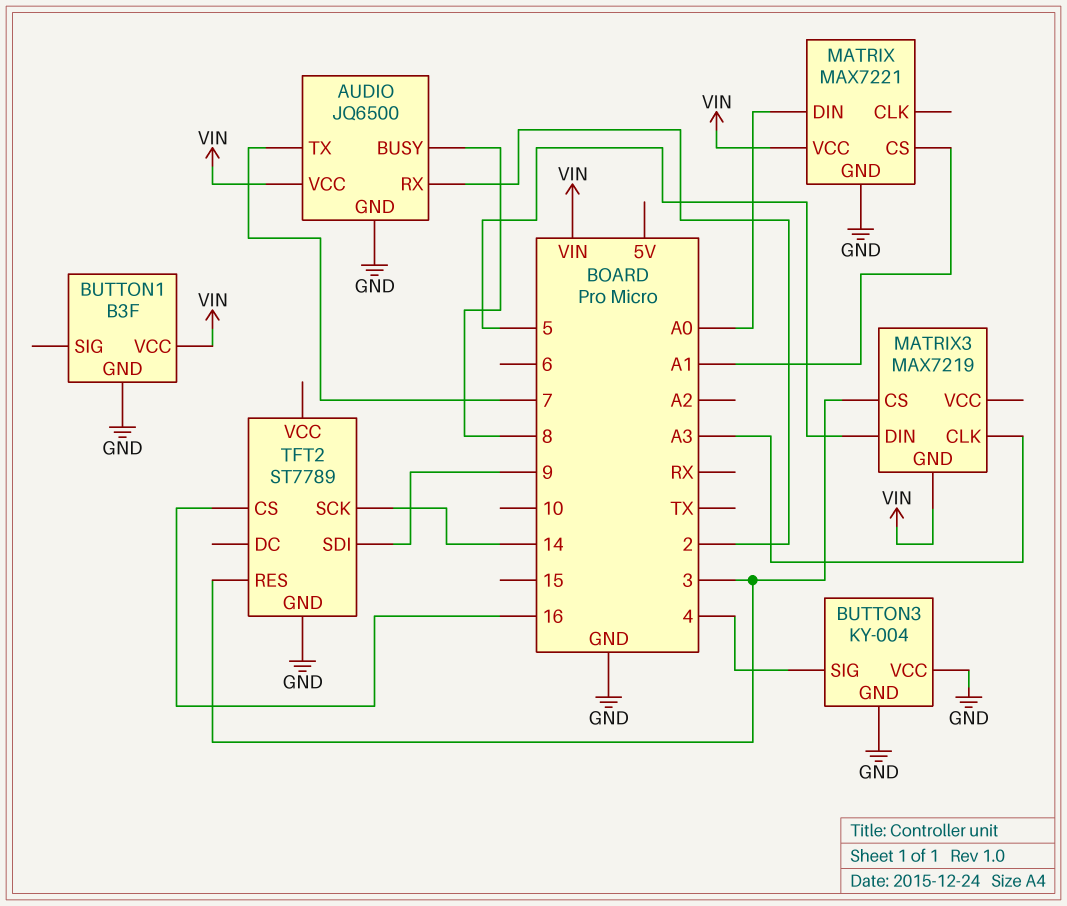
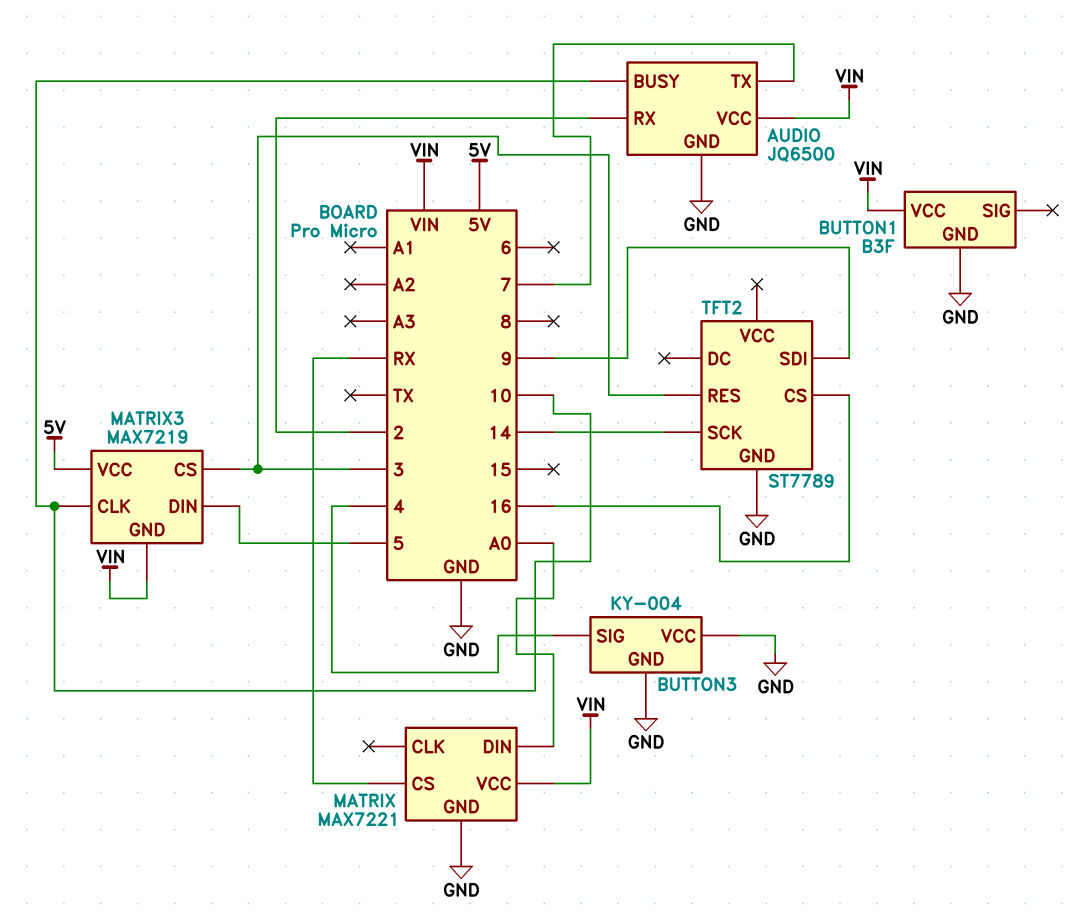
AUDIO pin BUSY: 8 -> 10
MATRIX pin CS: A1 -> RX
MATRIX3 pin CLK: A3 -> 10
MATRIX3 pin VCC: none -> 5V

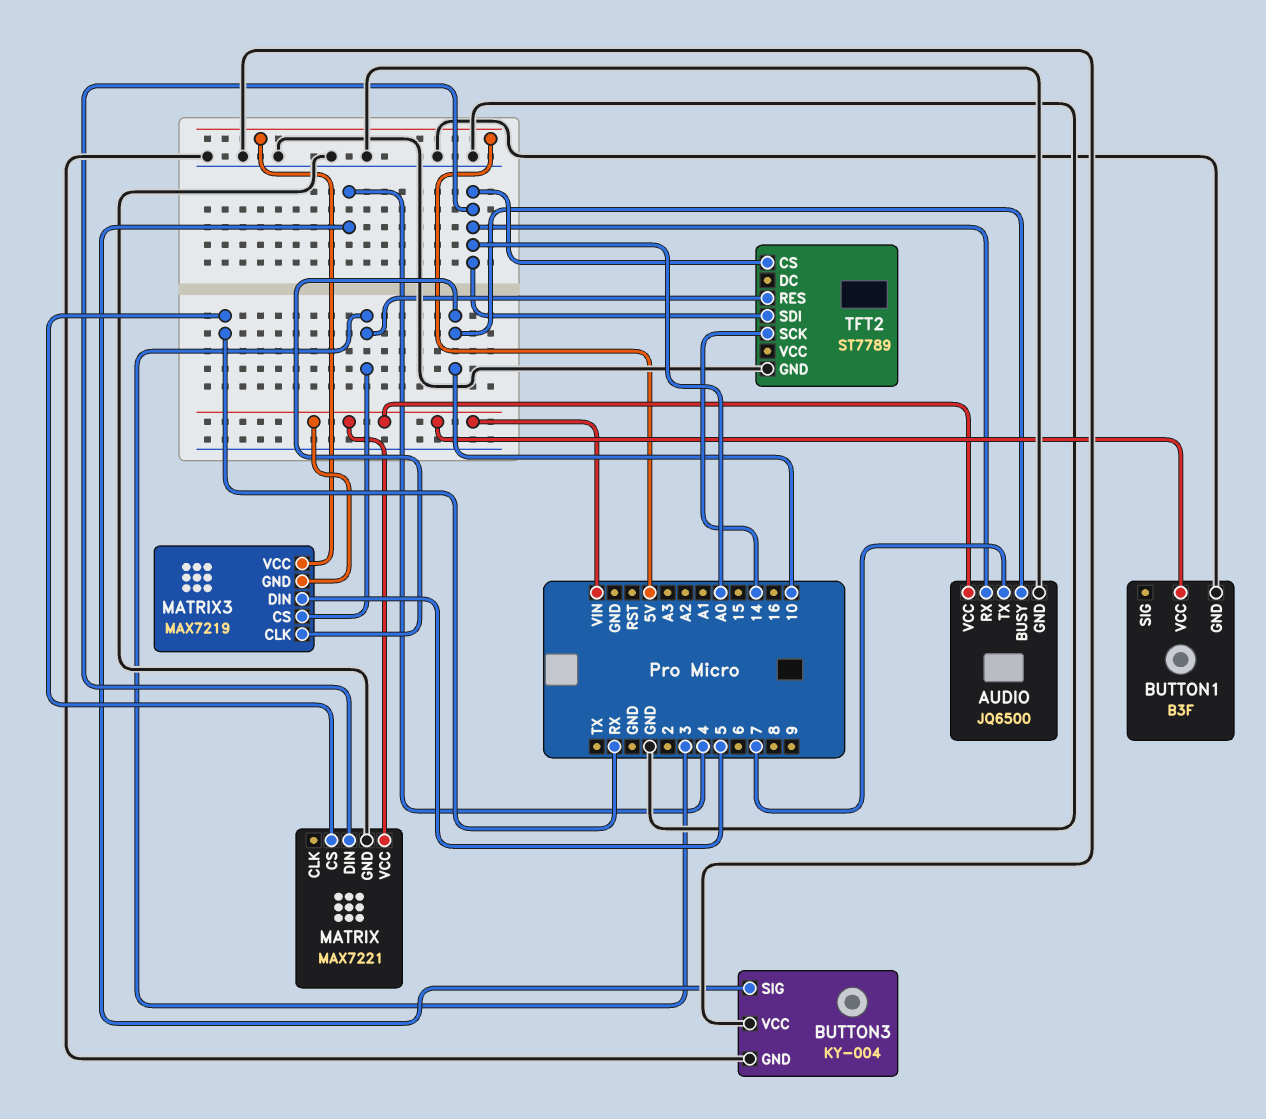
AUDIO pin RX: 2 -> A0
TFT2 pin CS: 16 -> A0
TFT2 pin SDI: 9 -> A0

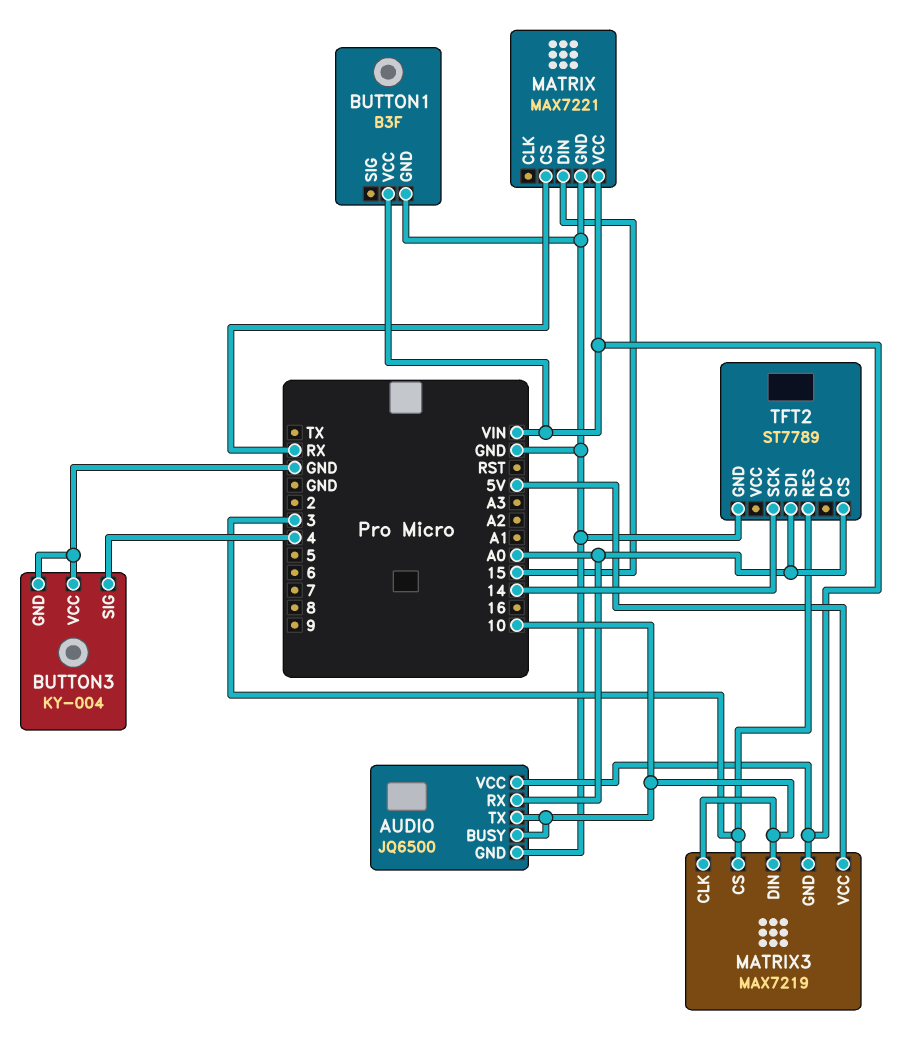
AUDIO pin TX: 7 -> 10
MATRIX pin DIN: A0 -> 15
MATRIX3 pin DIN: 5 -> 10

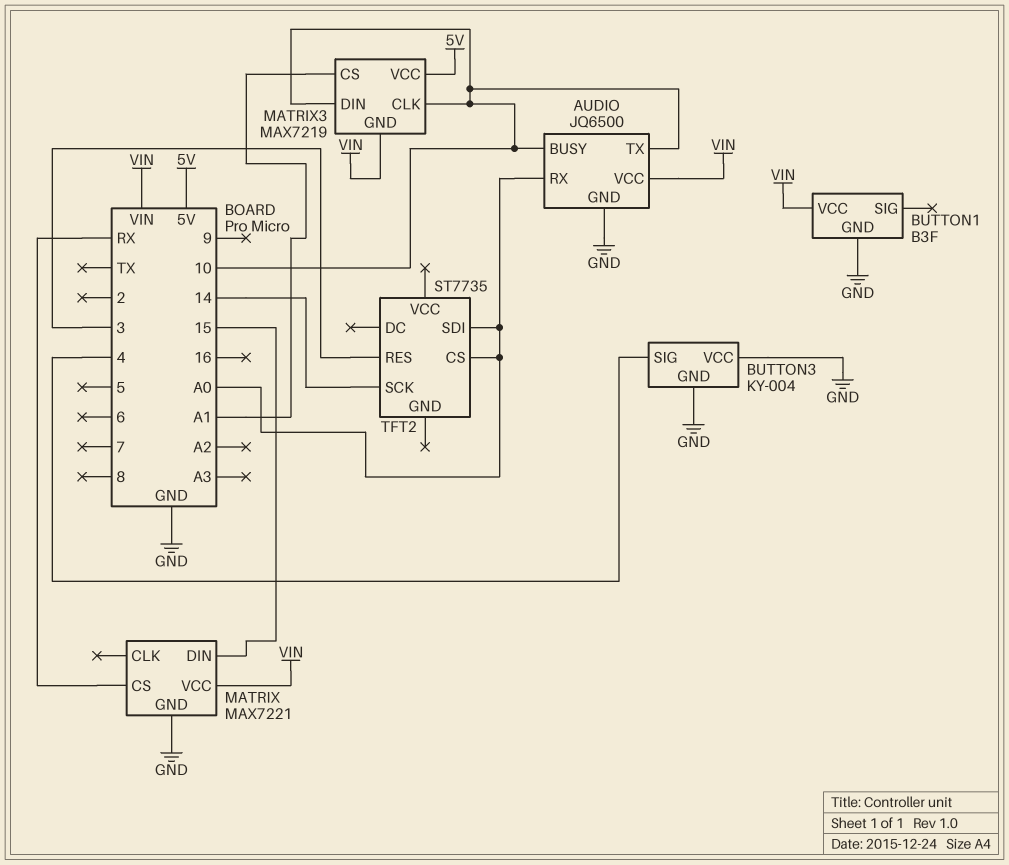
MATRIX3 pin CS: 3 -> A1
TFT2: ST7789 -> ST7735
TFT2 pin GND: GND -> none

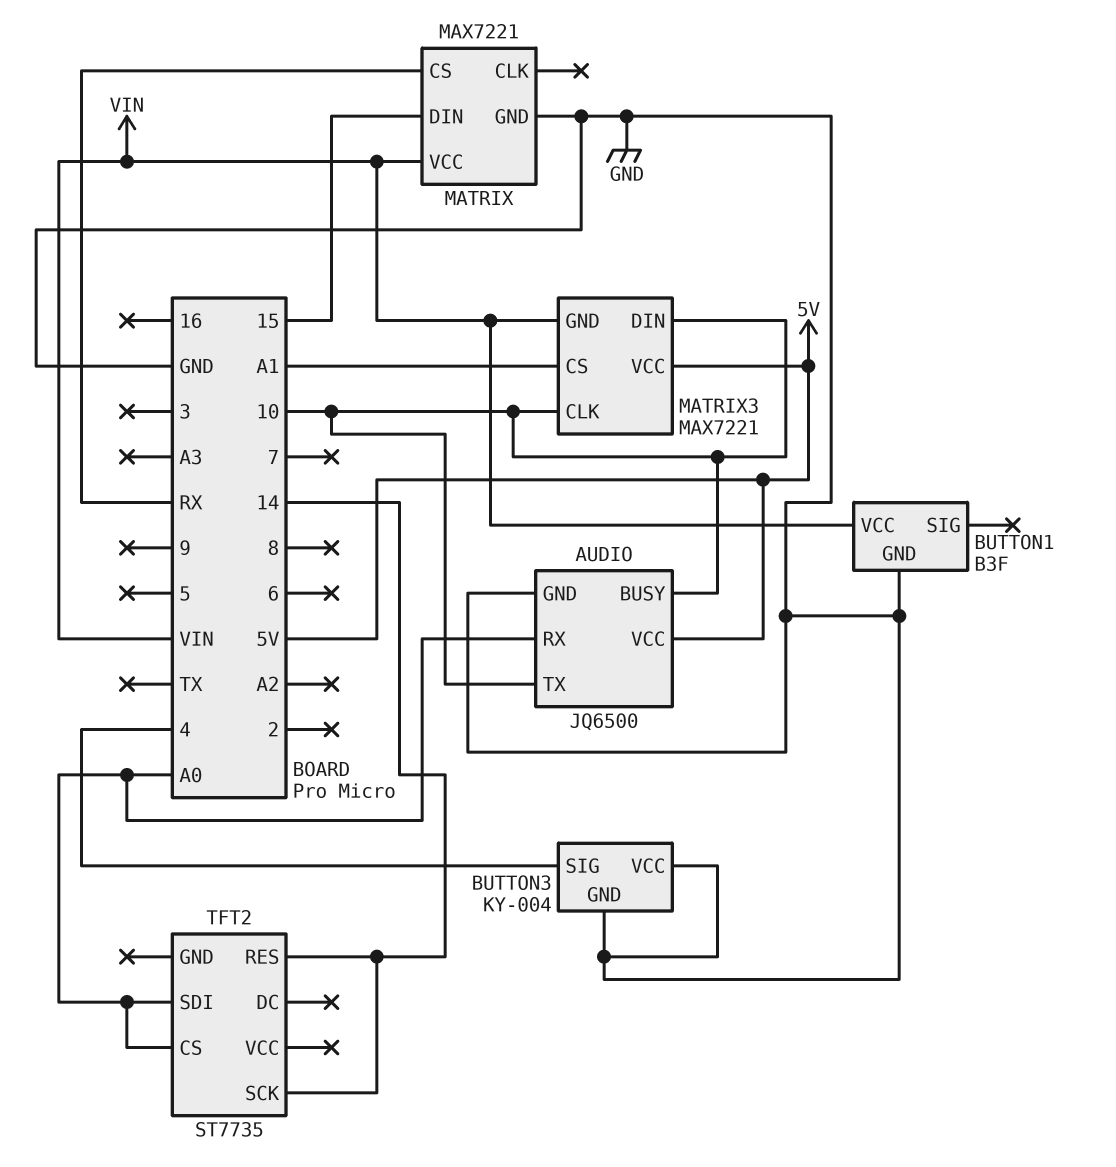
AUDIO pin VCC: VIN -> 5V
MATRIX3: MAX7219 -> MAX7221
TFT2 pin RES: 3 -> 14

